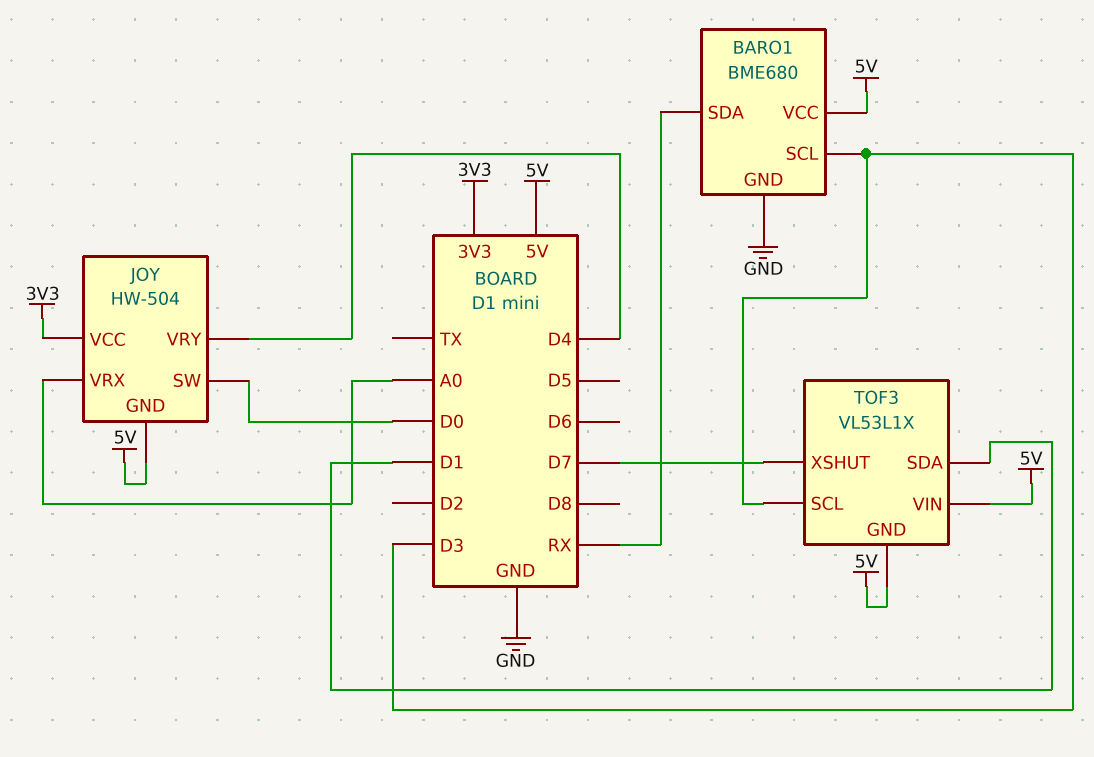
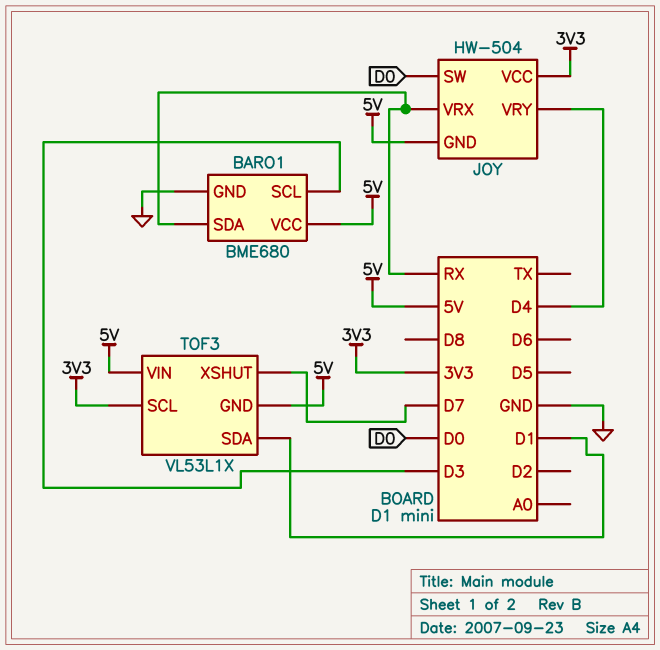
JOY pin VRX: A0 -> RX
TOF3 pin SCL: D3 -> 3V3

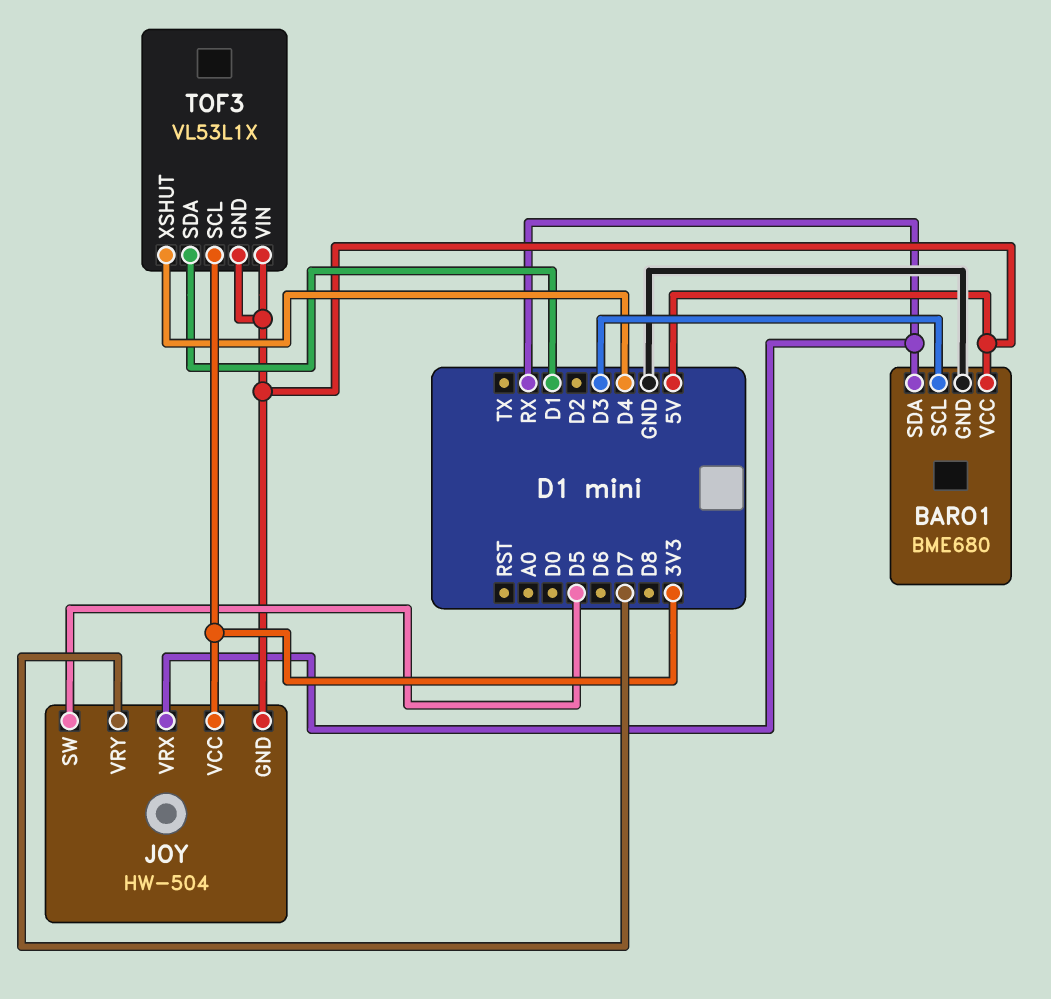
JOY pin SW: D0 -> D5
JOY pin VRY: D4 -> D7
TOF3 pin XSHUT: D7 -> D4

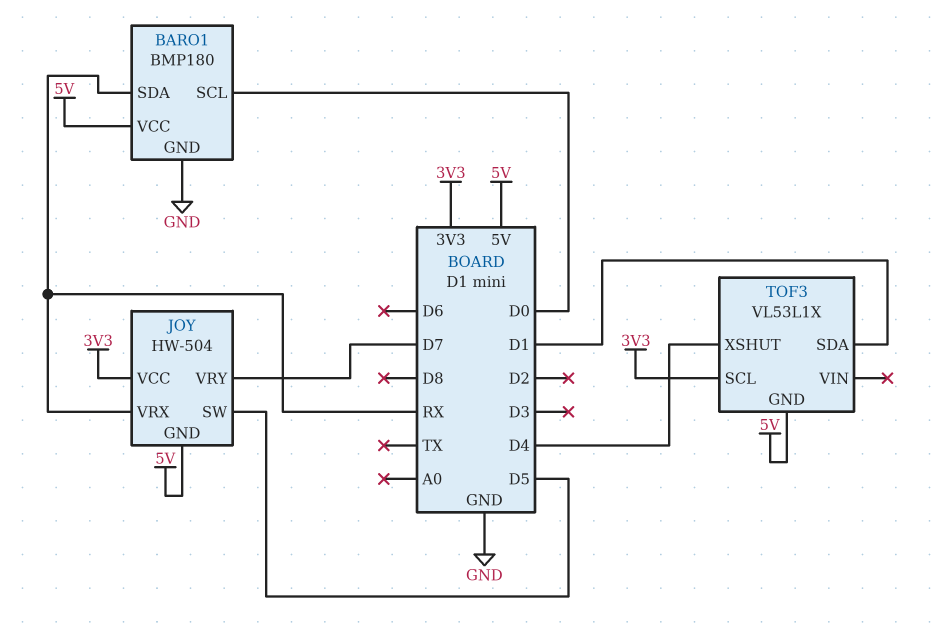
BARO1: BME680 -> BMP180
BARO1 pin SCL: D3 -> D0
TOF3 pin VIN: 5V -> none

